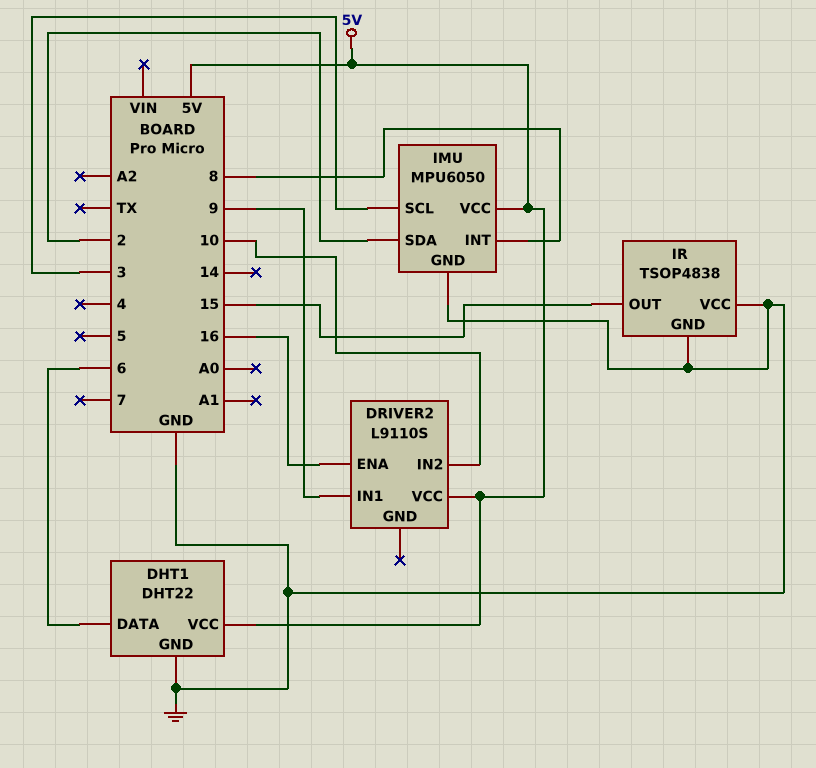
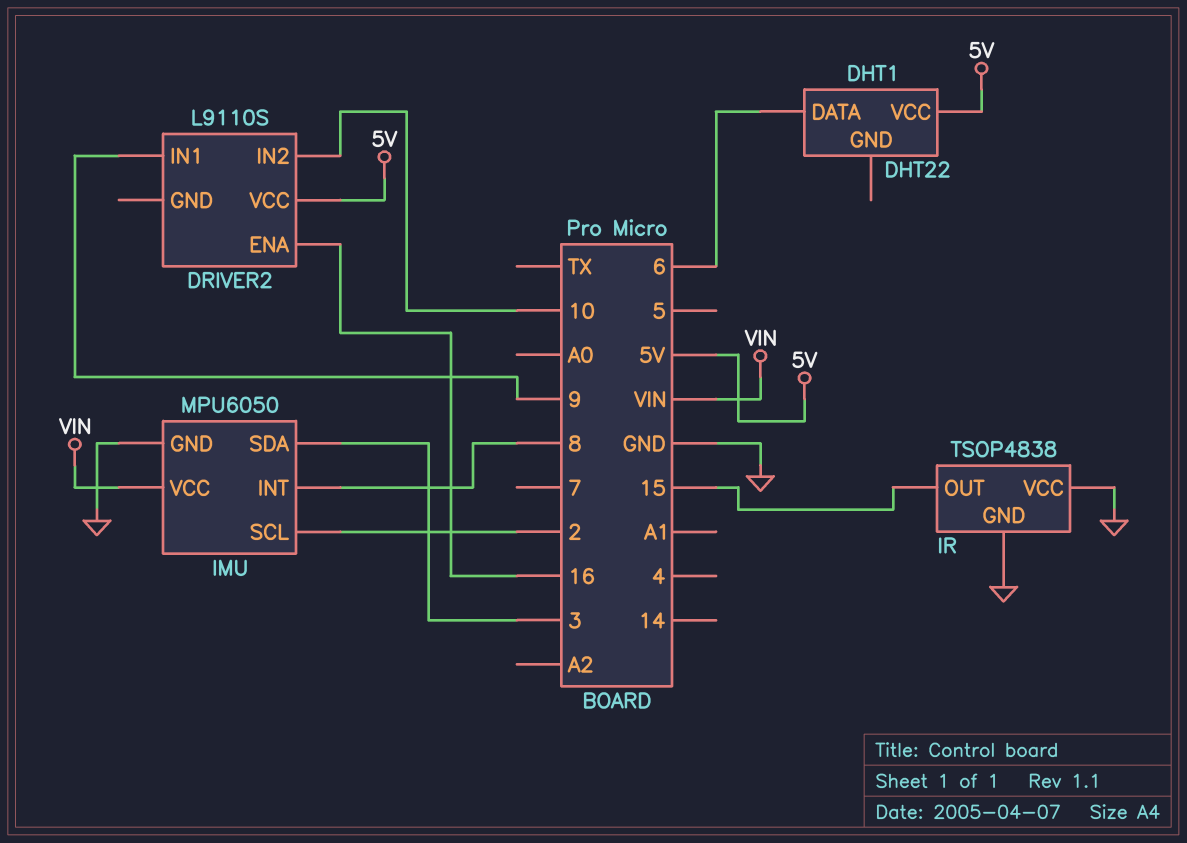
DHT1 pin GND: GND -> none
IMU pin SCL: 3 -> 2
IMU pin SDA: 2 -> 3
IMU pin VCC: 5V -> VIN

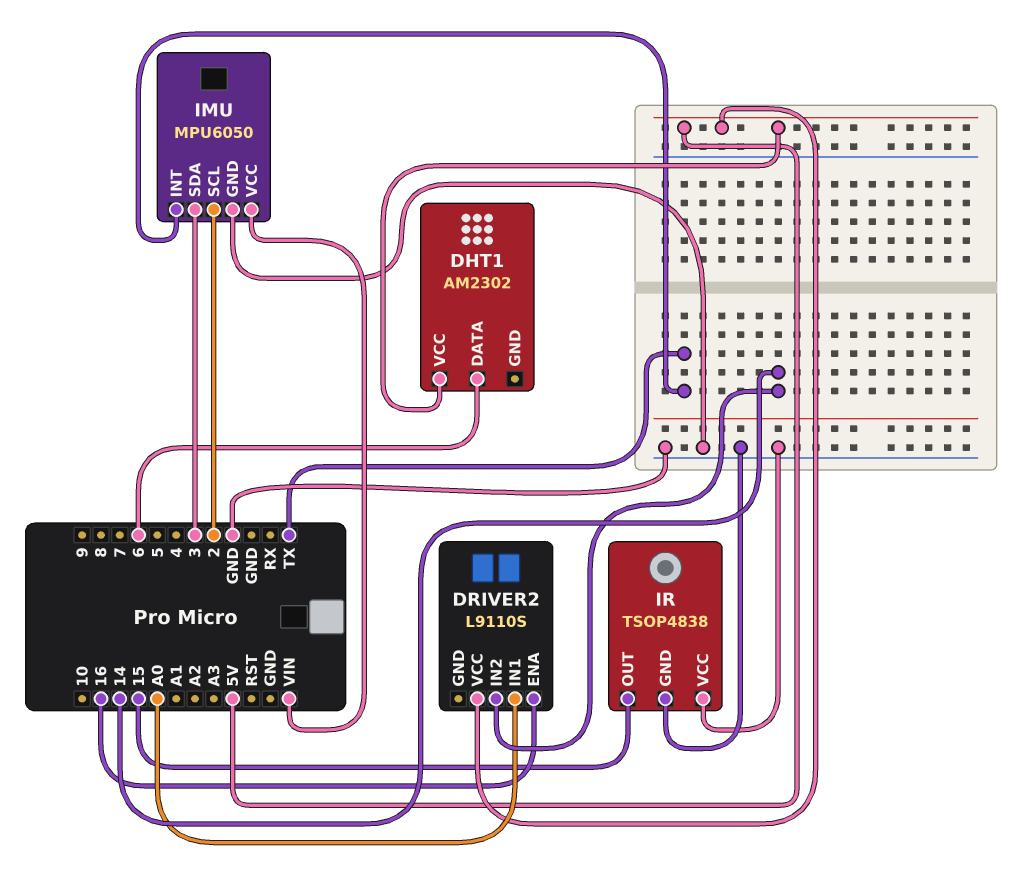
DHT1: DHT22 -> AM2302
DRIVER2 pin IN1: 9 -> A0
DRIVER2 pin IN2: 10 -> 14
IMU pin INT: 8 -> TX

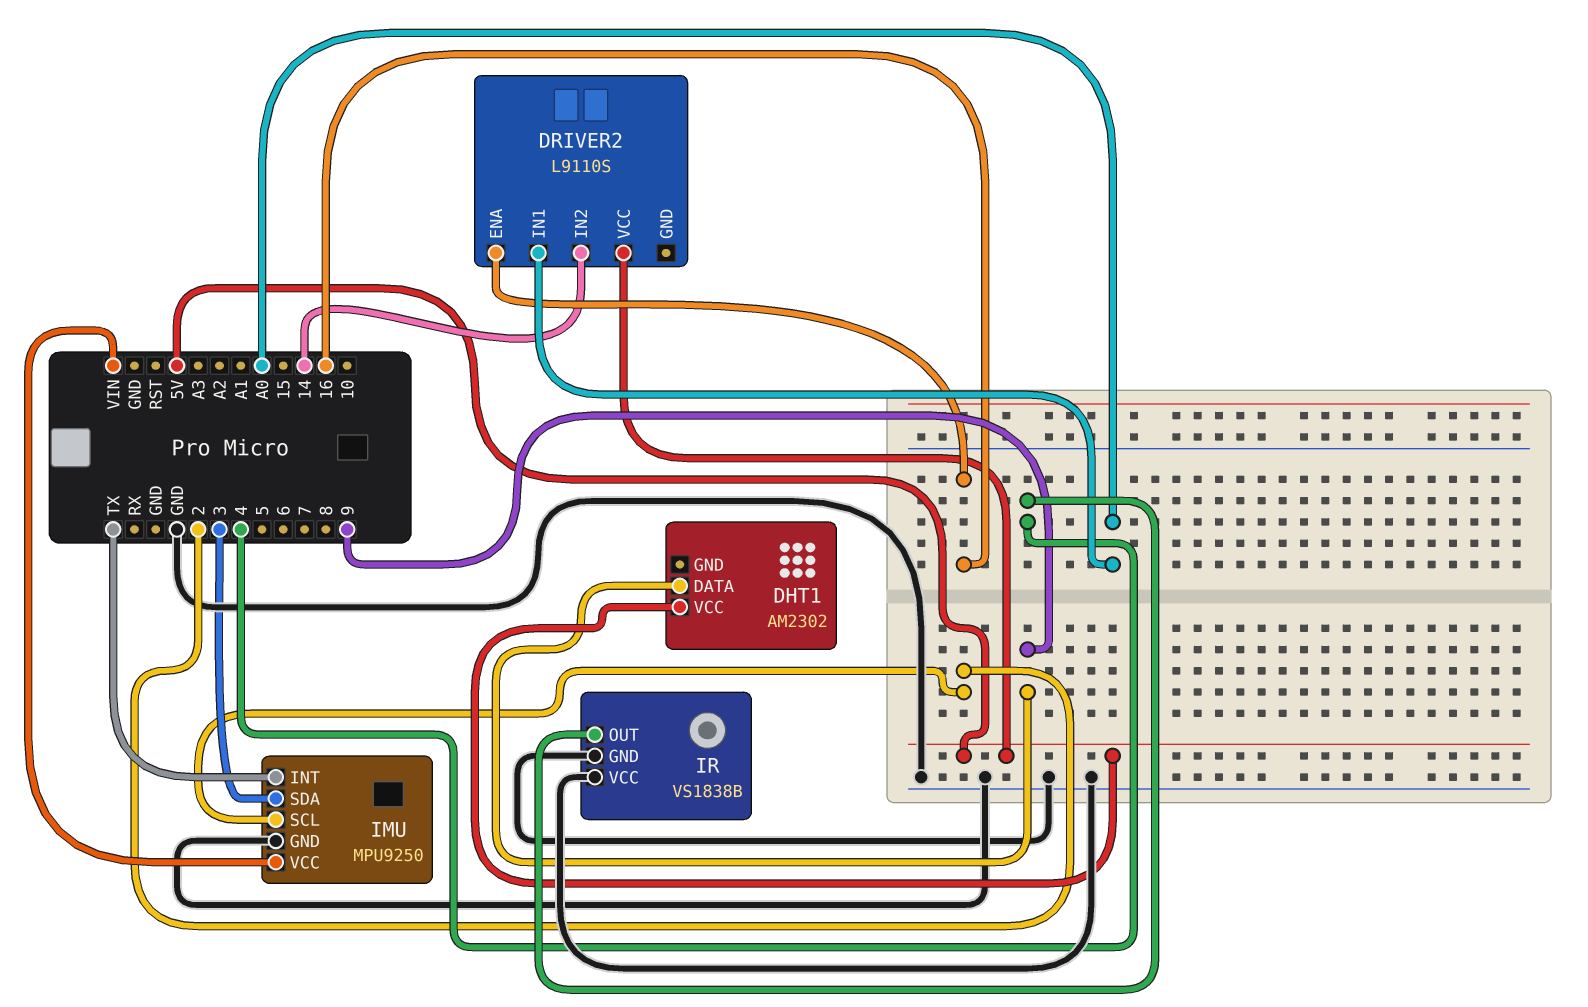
DHT1 pin DATA: 6 -> 9
IMU: MPU6050 -> MPU9250
IR: TSOP4838 -> VS1838B
IR pin OUT: 15 -> 4

